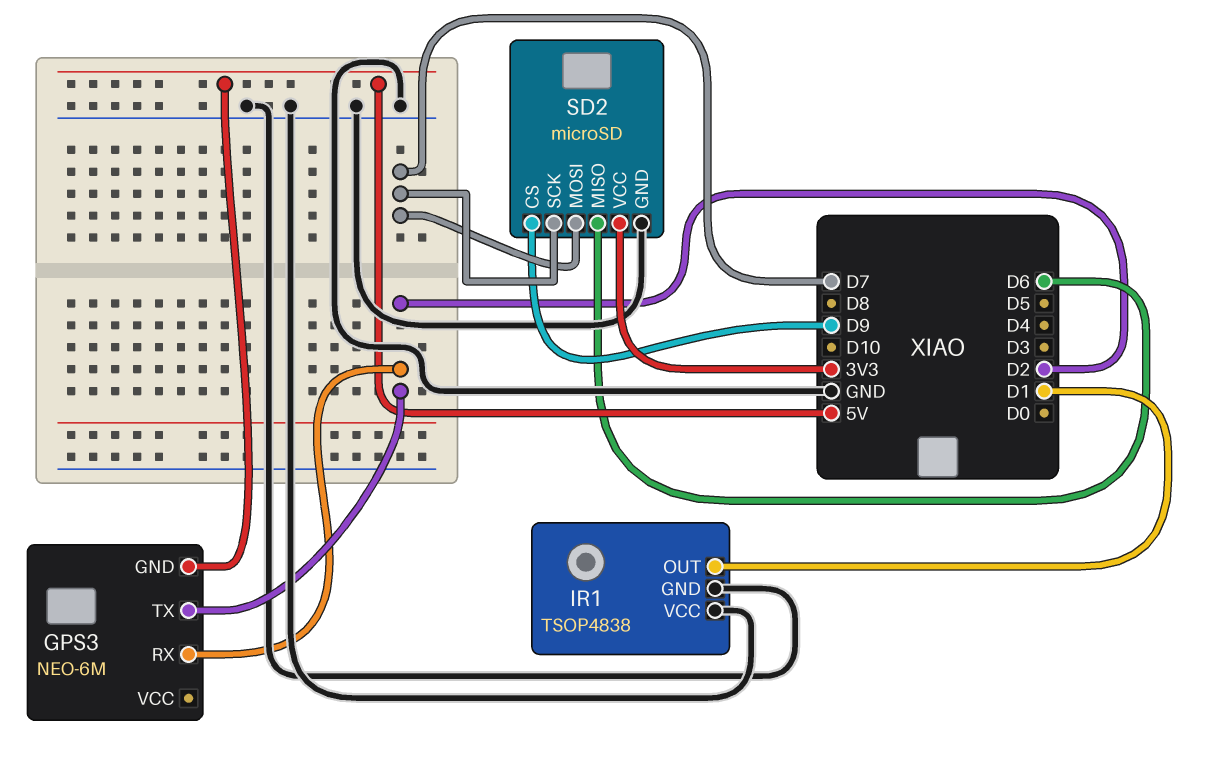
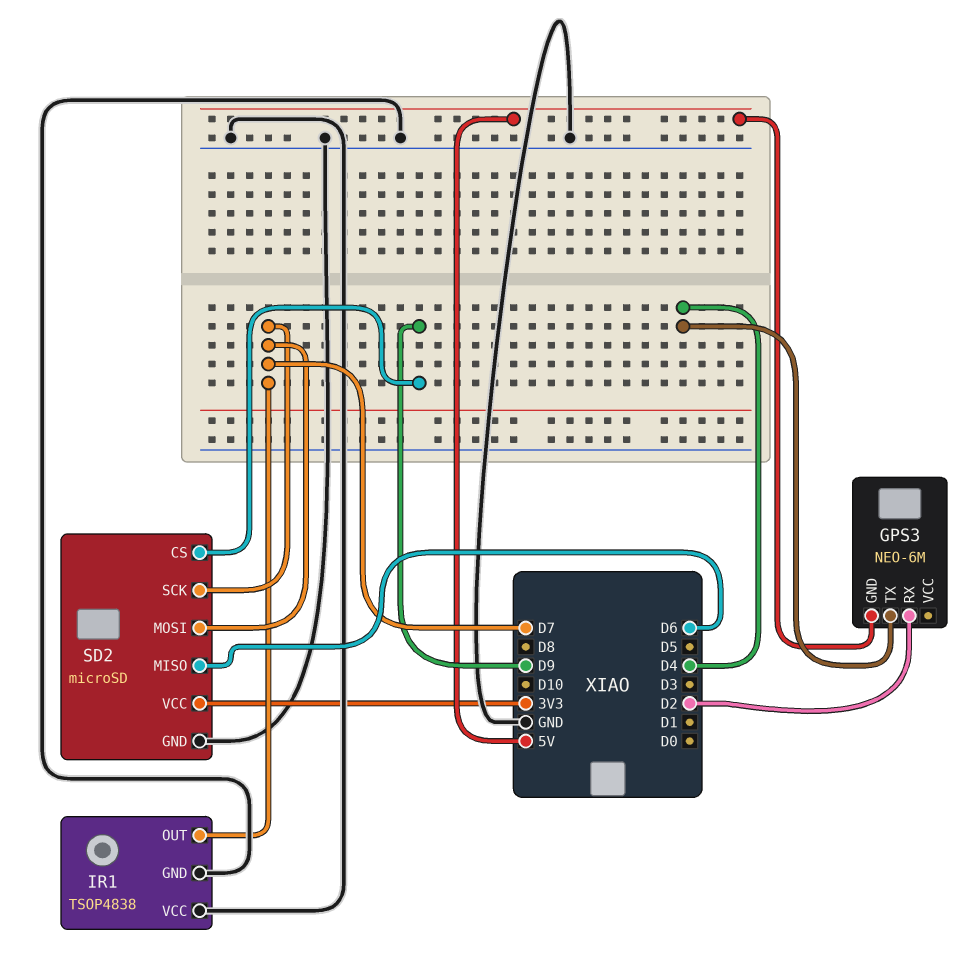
GPS3 pin TX: D2 -> D4
IR1 pin OUT: D1 -> D7

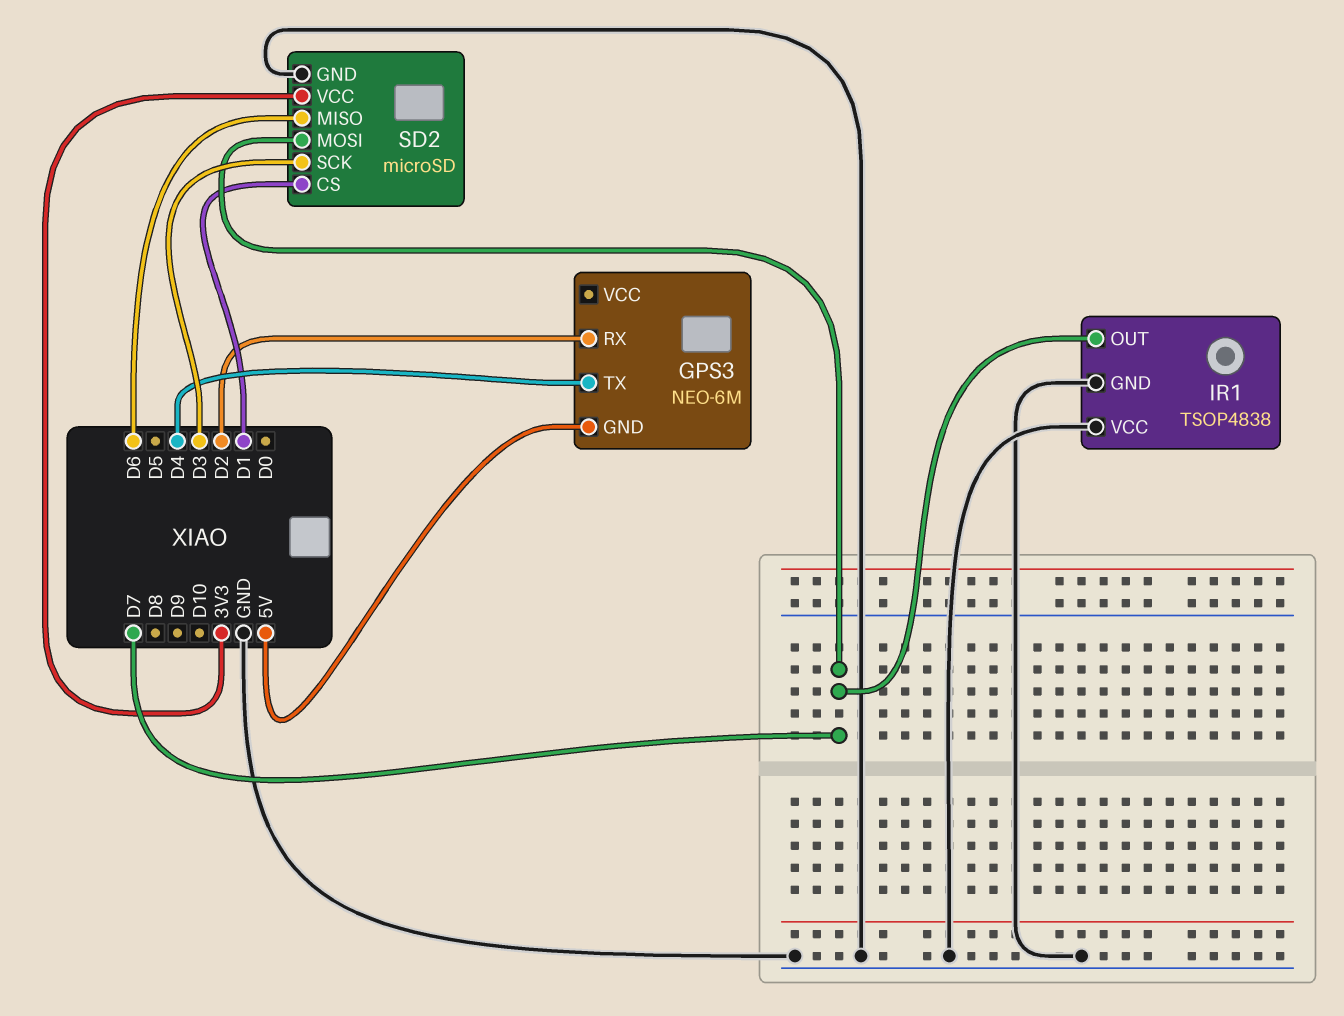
SD2 pin CS: D9 -> D1
SD2 pin SCK: D7 -> D3

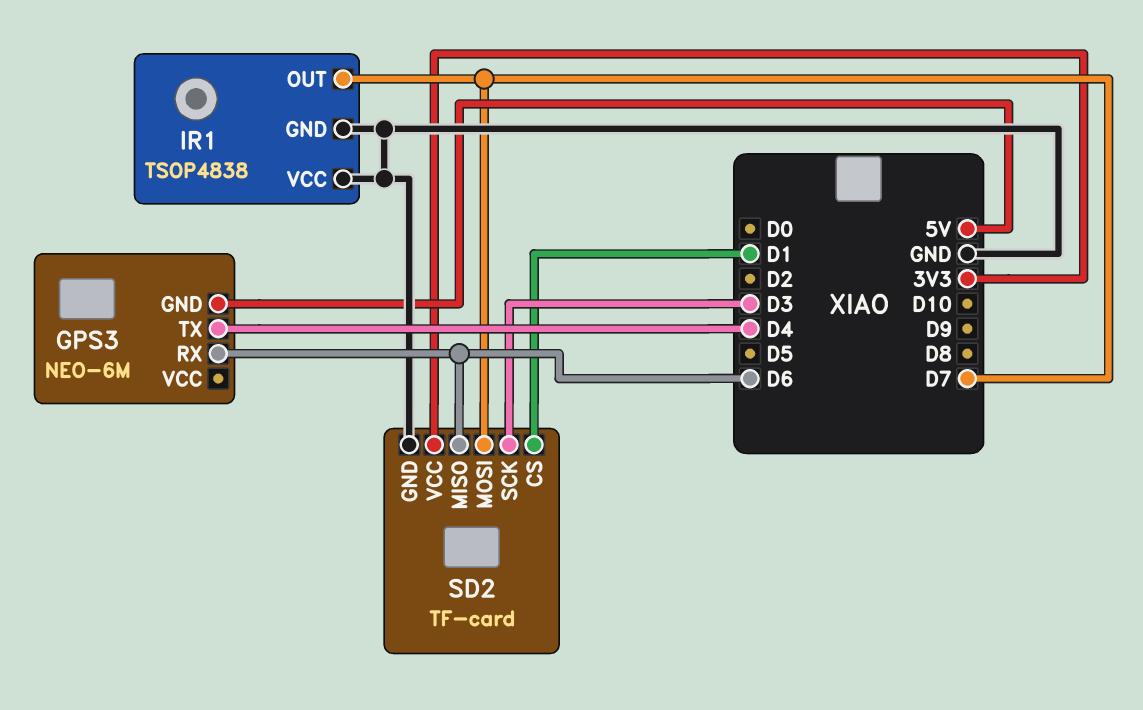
GPS3 pin RX: D2 -> D6
SD2: microSD -> TF-card

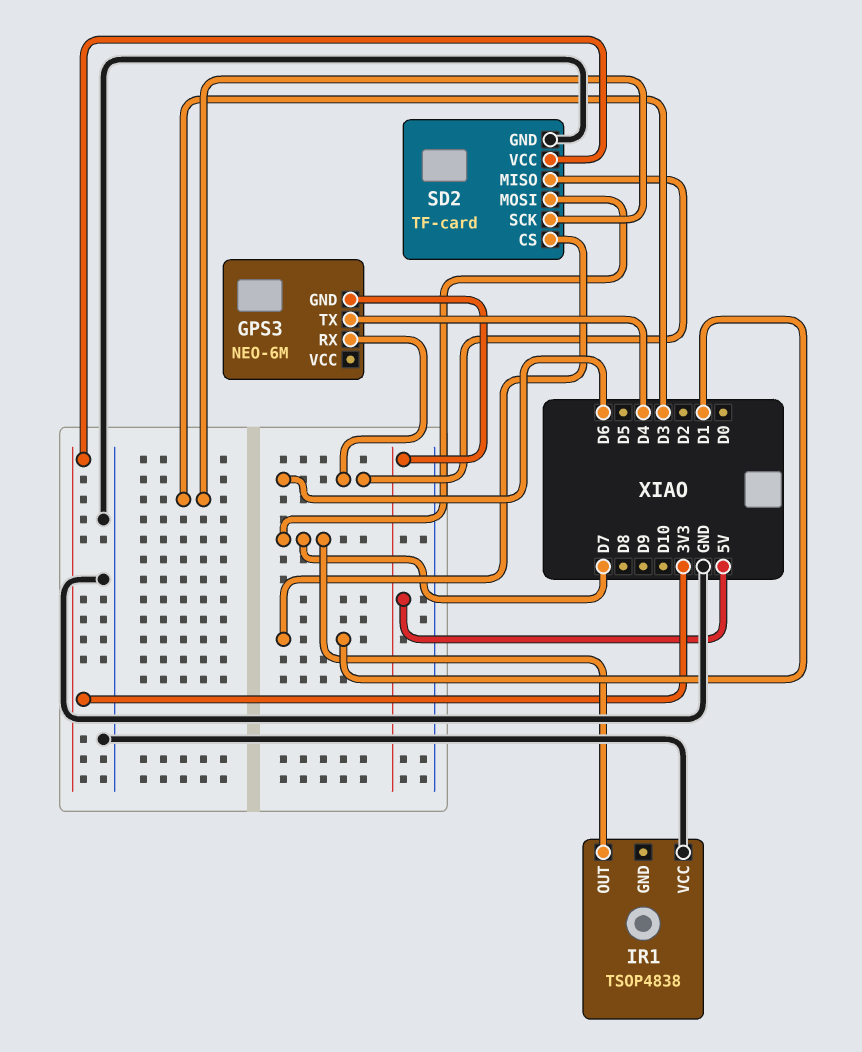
IR1 pin GND: GND -> none

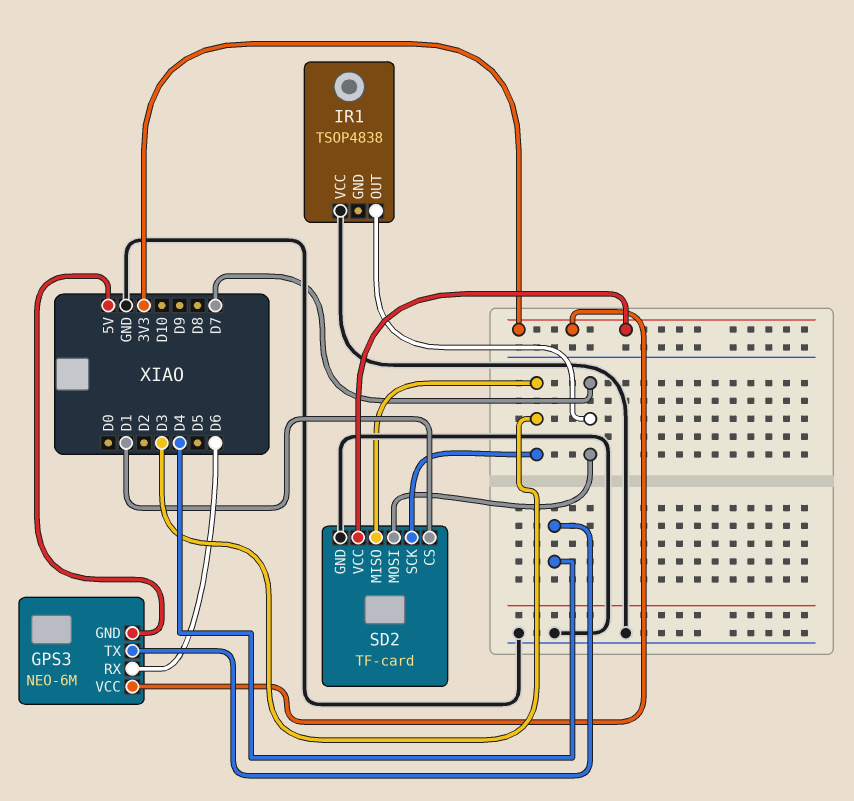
GPS3 pin VCC: none -> 3V3
SD2 pin MISO: D6 -> D3

